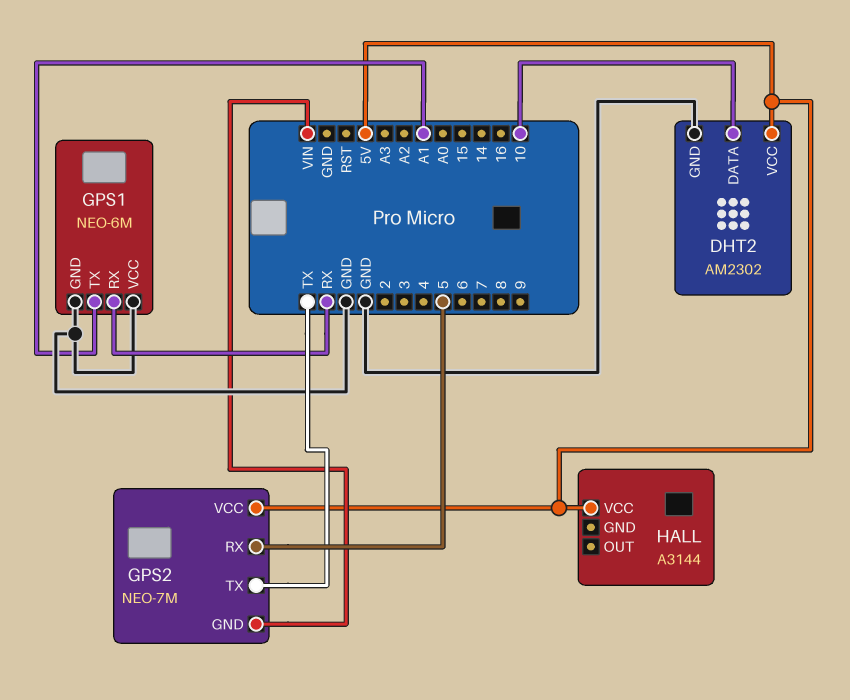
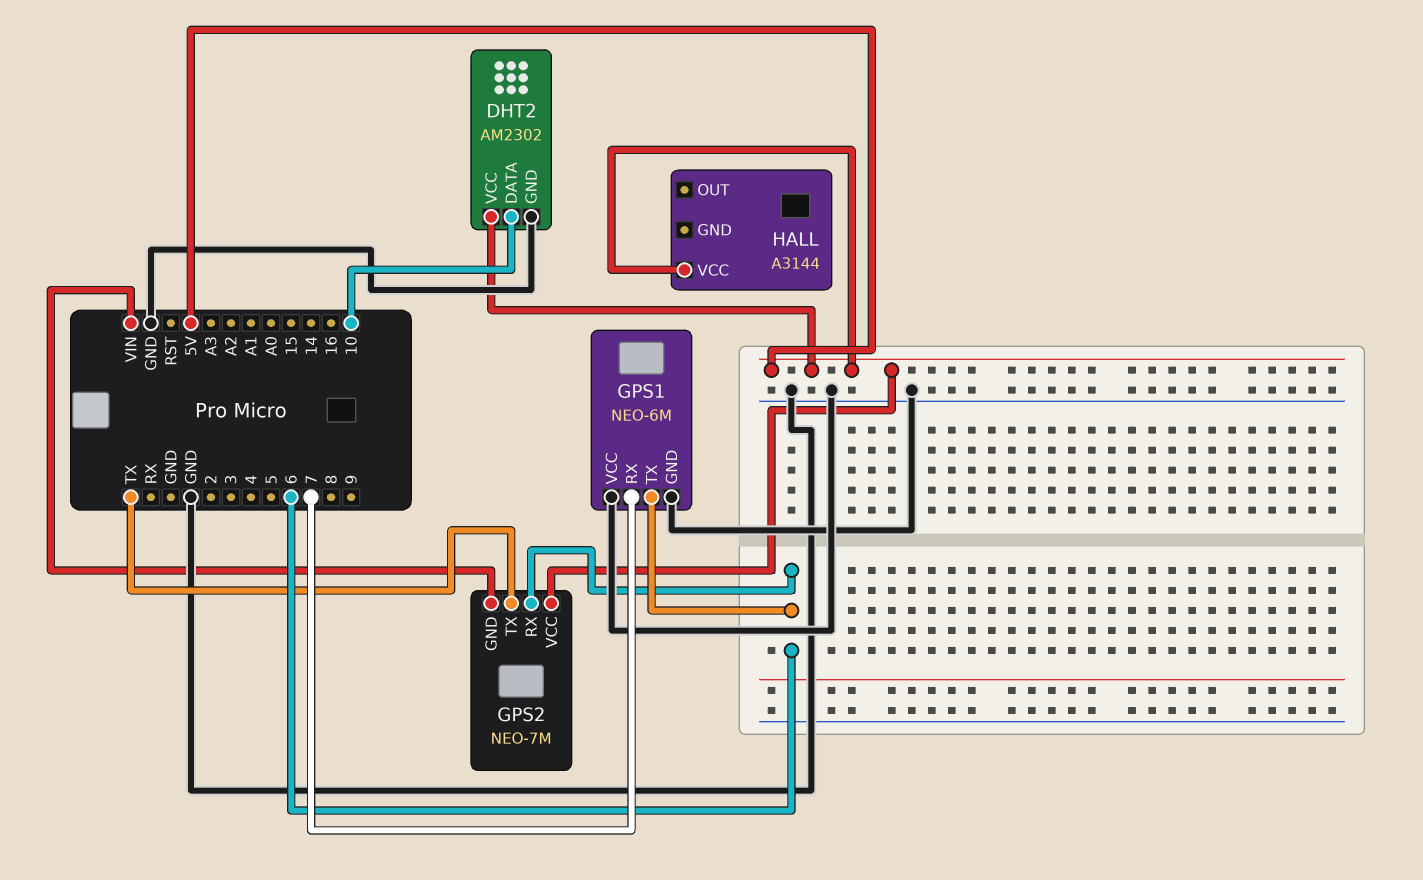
GPS1 pin RX: RX -> 7
GPS1 pin TX: A1 -> 6
GPS2 pin RX: 5 -> 6

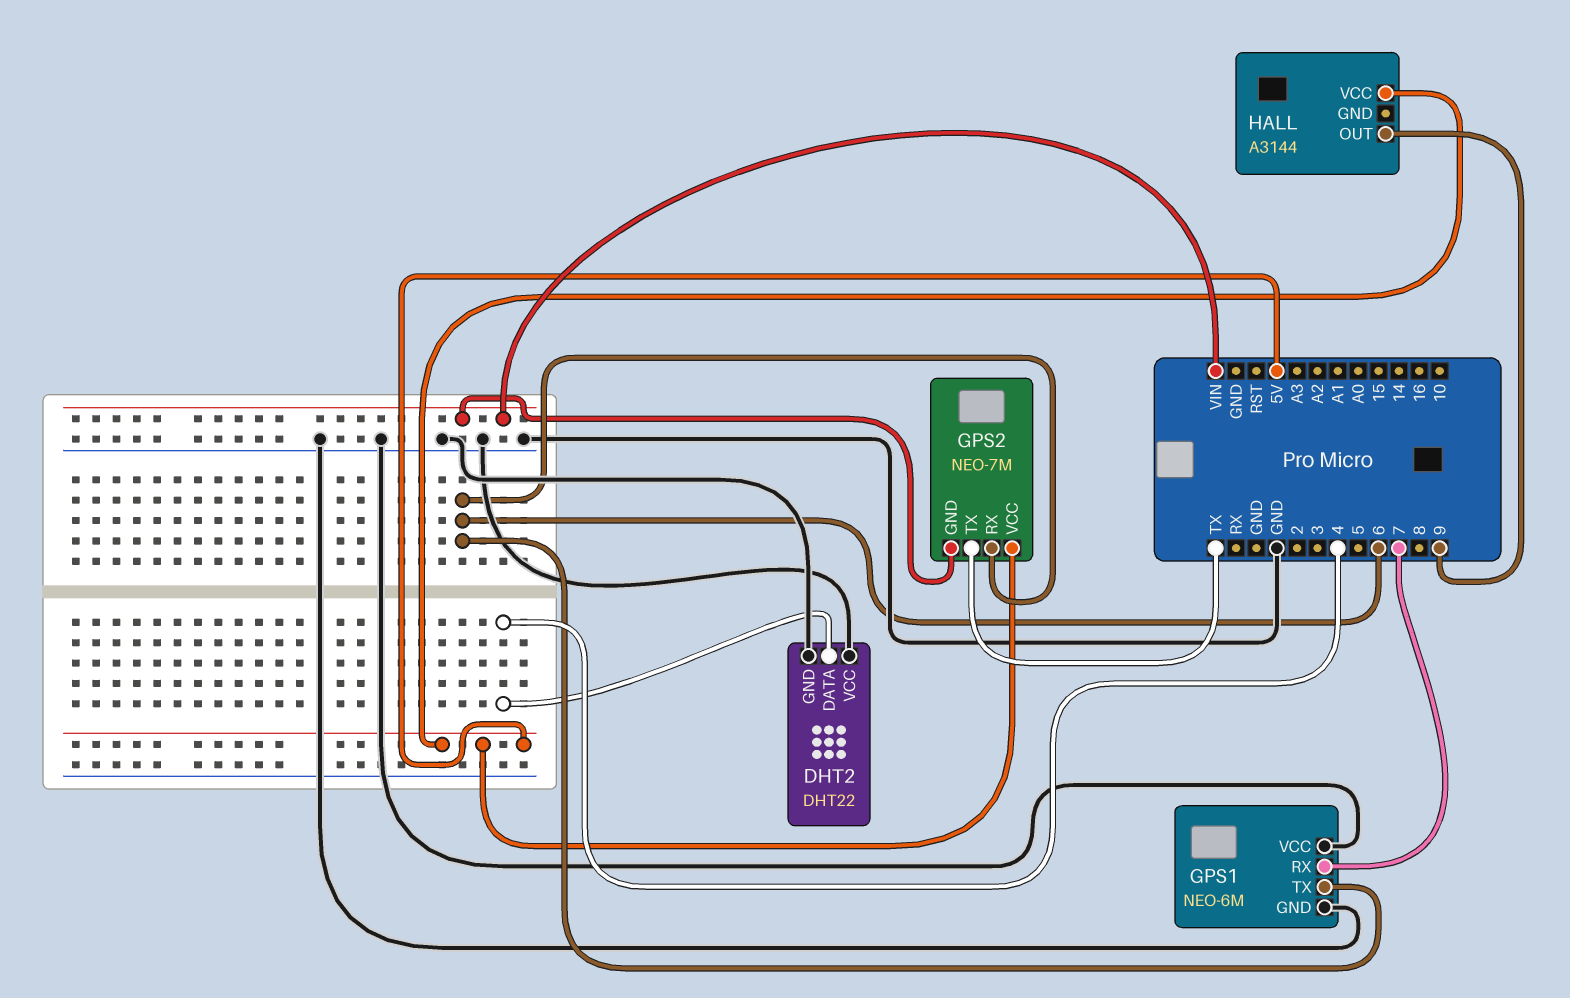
DHT2: AM2302 -> DHT22
DHT2 pin DATA: 10 -> 4
DHT2 pin VCC: 5V -> GND
HALL pin OUT: none -> 9

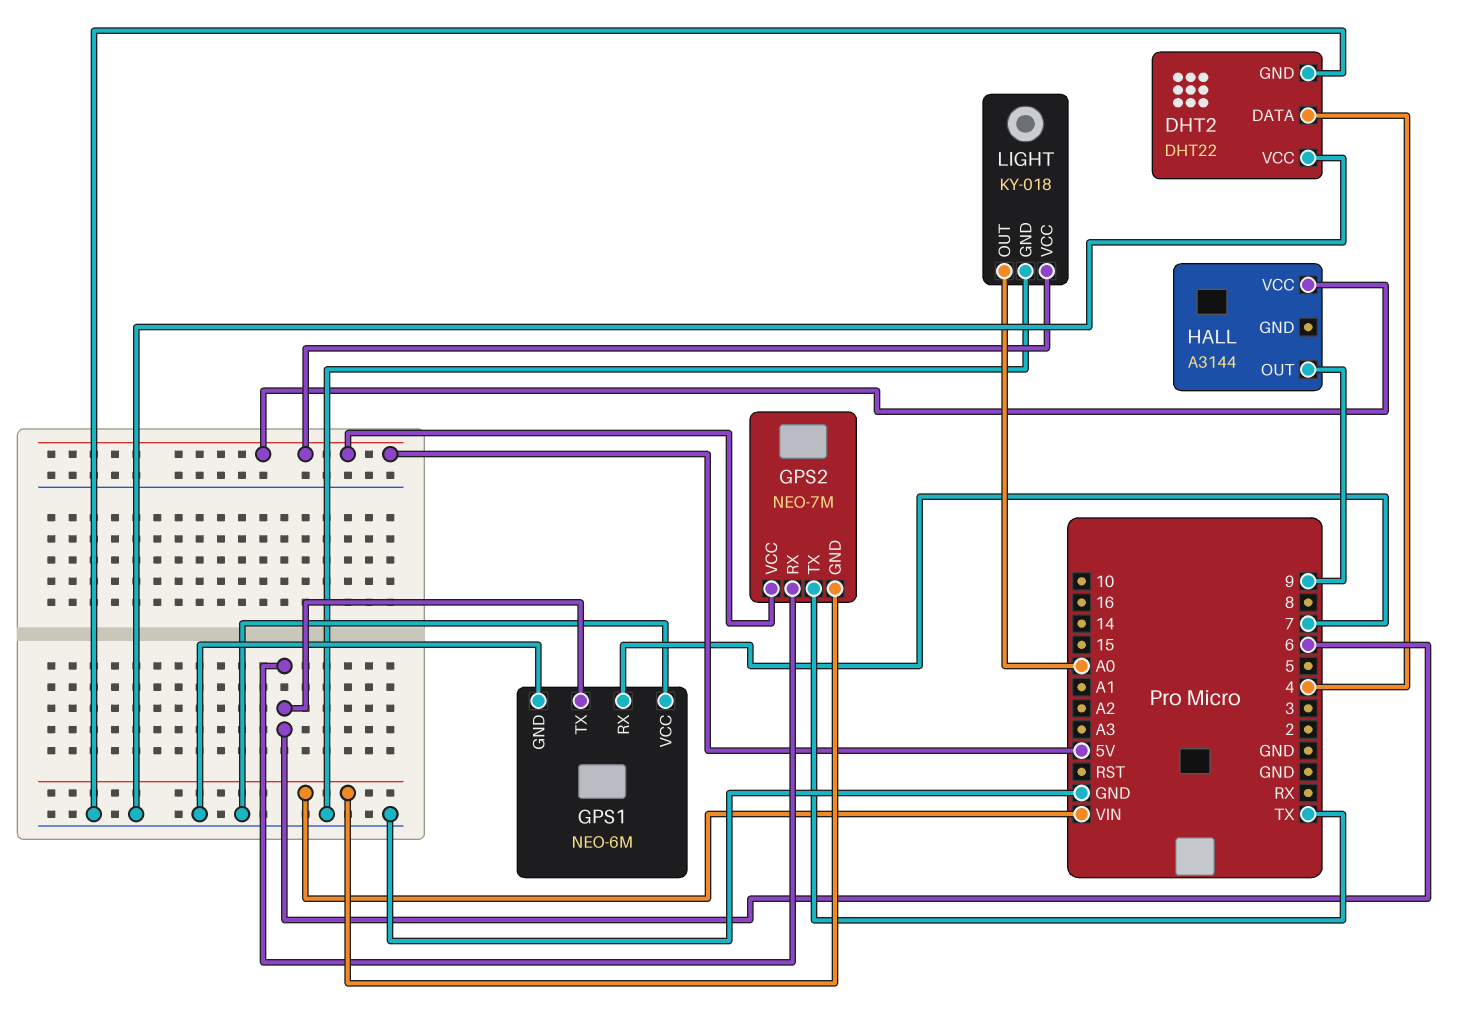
LIGHT: none -> KY-018
LIGHT pin GND: none -> GND
LIGHT pin OUT: none -> A0
LIGHT pin VCC: none -> 5V

